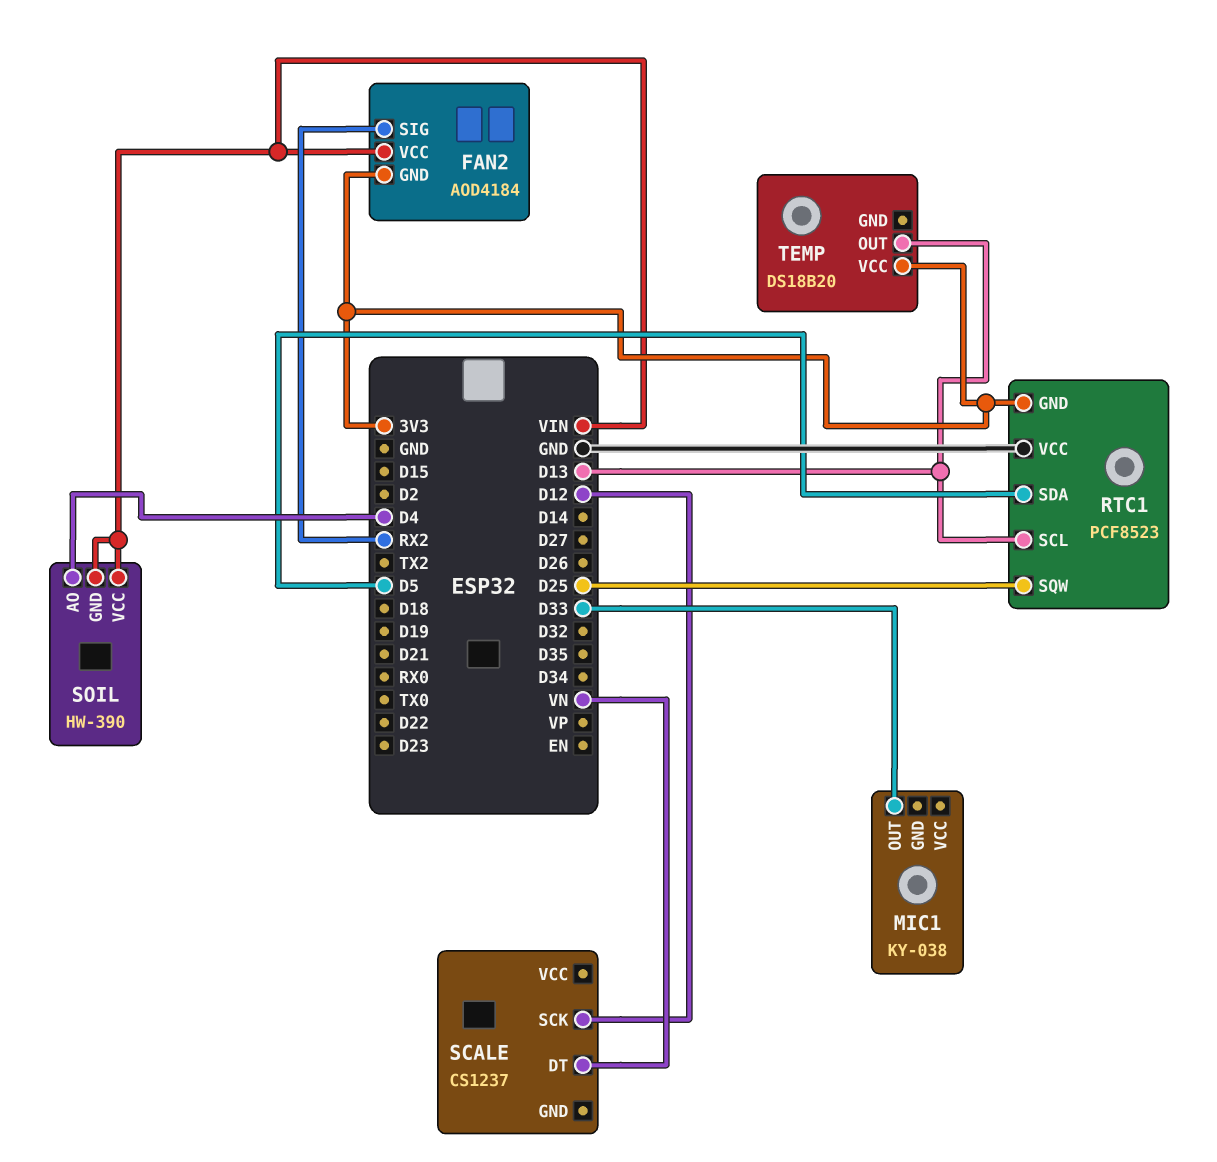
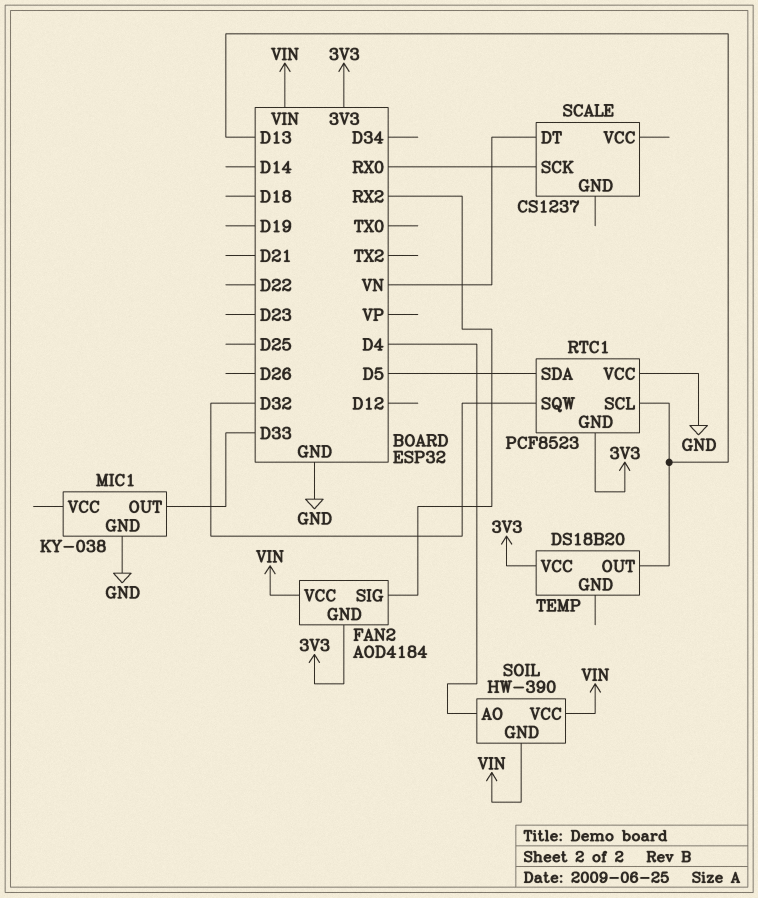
MIC1 pin GND: none -> GND
RTC1 pin SQW: D25 -> D32
SCALE pin SCK: D12 -> RX0

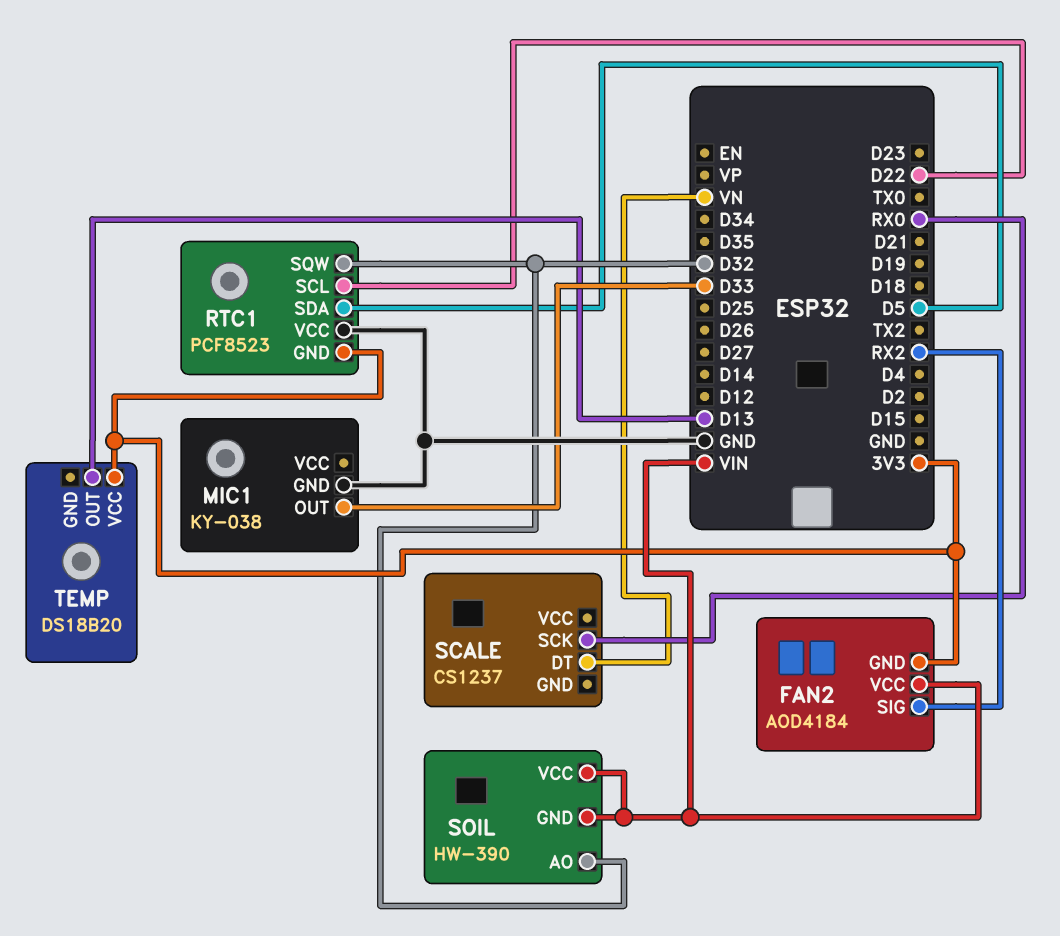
RTC1 pin SCL: D13 -> D22
SOIL pin AO: D4 -> D32

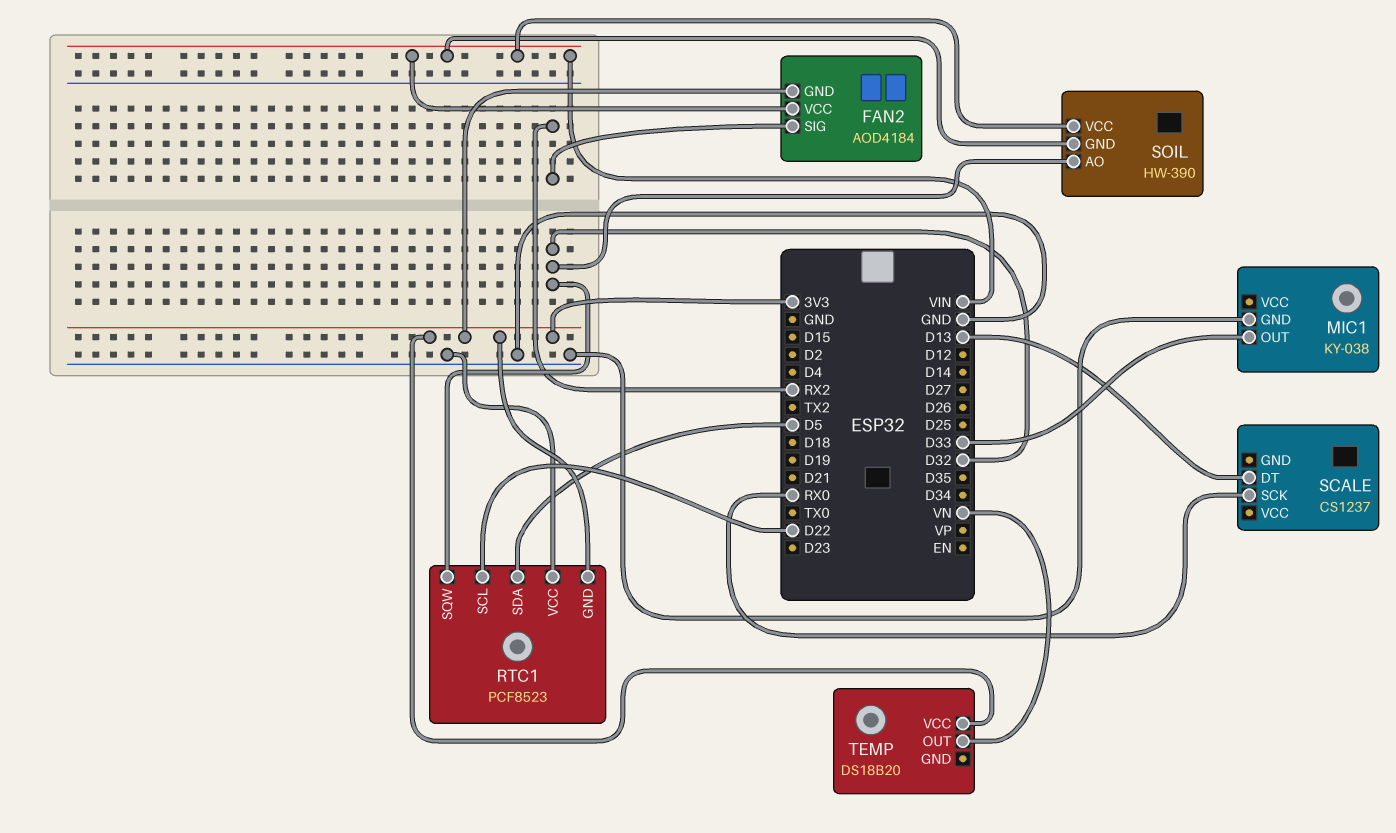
SCALE pin DT: VN -> D13
TEMP pin OUT: D13 -> VN

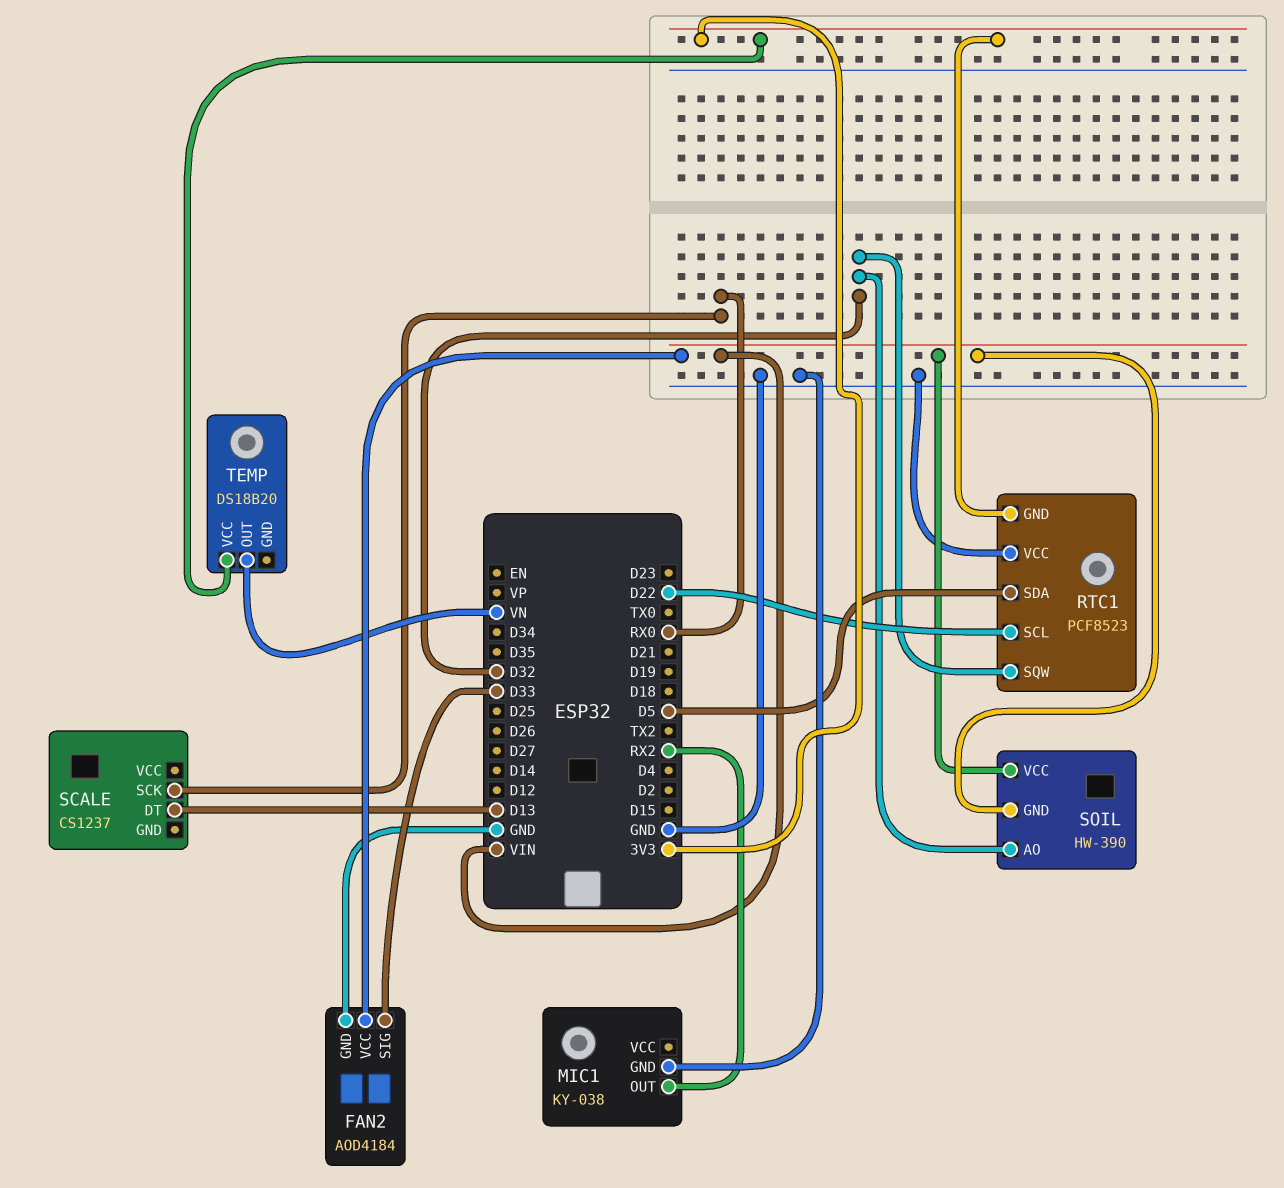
FAN2 pin GND: 3V3 -> GND
FAN2 pin SIG: RX2 -> D33
MIC1 pin OUT: D33 -> RX2

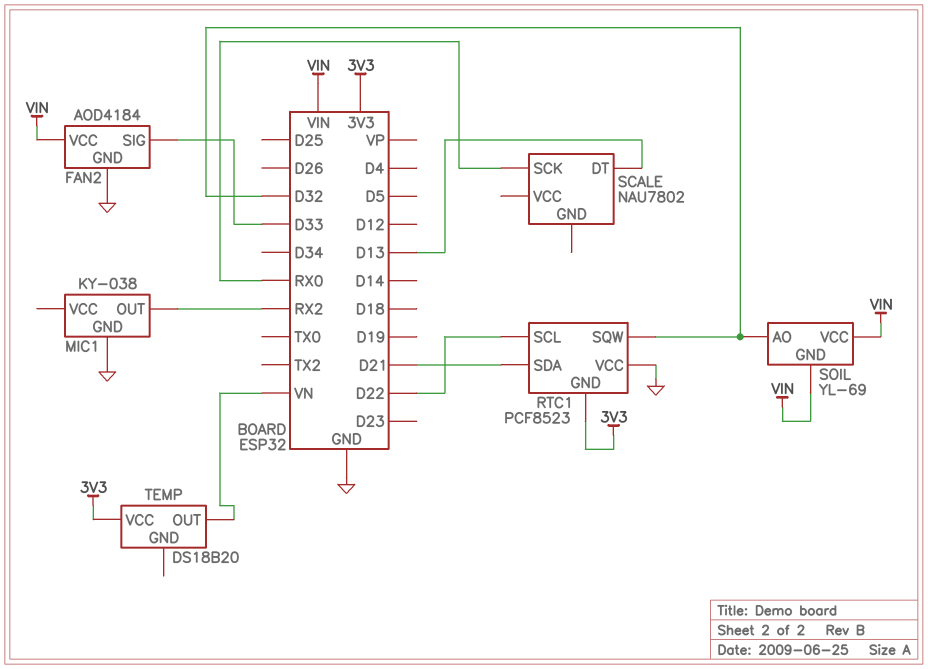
RTC1 pin SDA: D5 -> D21
SCALE: CS1237 -> NAU7802
SOIL: HW-390 -> YL-69

